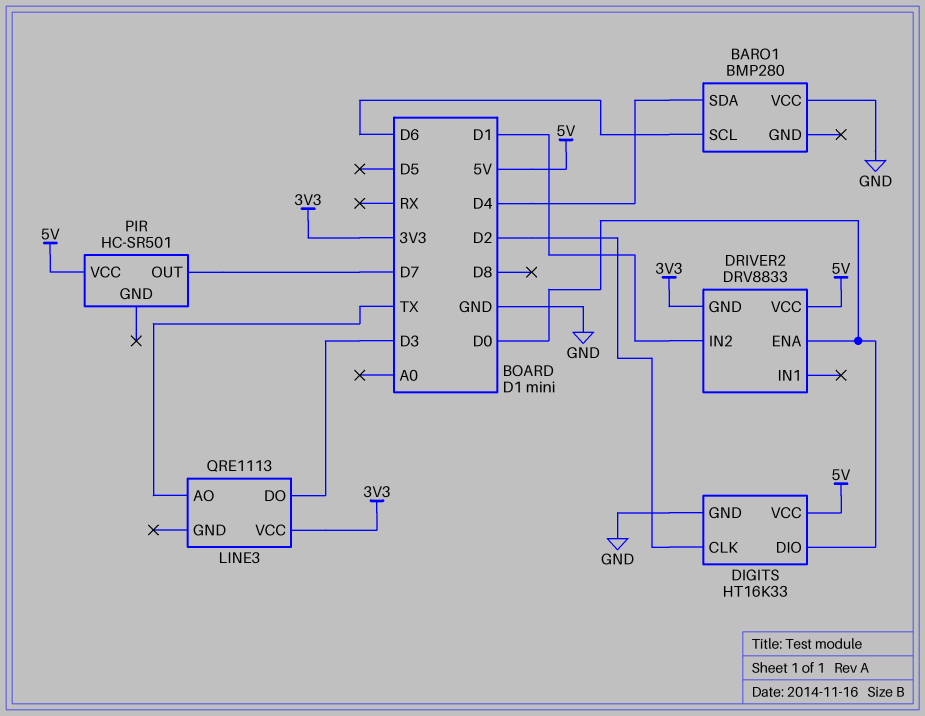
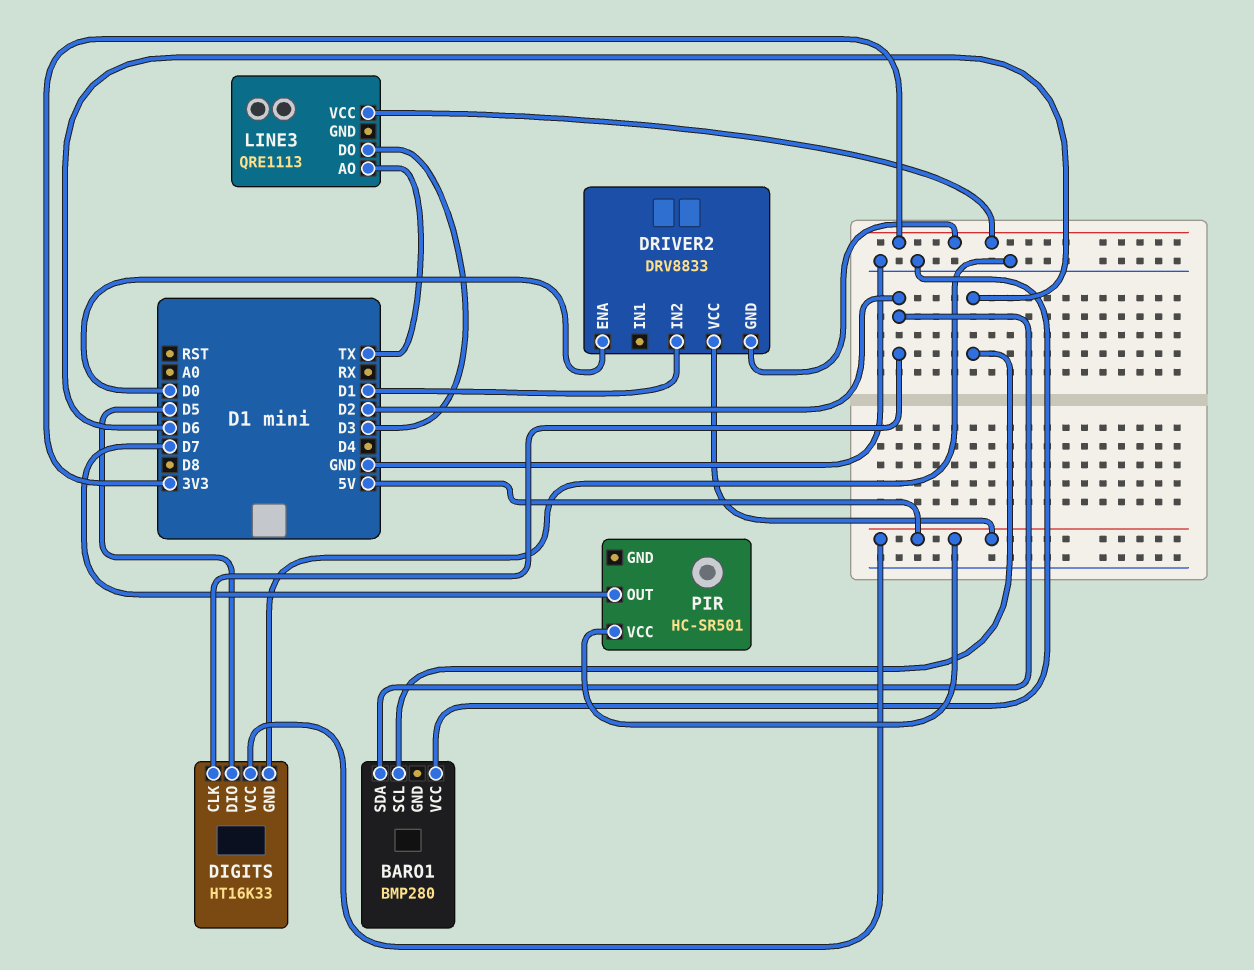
BARO1 pin SDA: D4 -> D2
DIGITS pin DIO: D0 -> D5

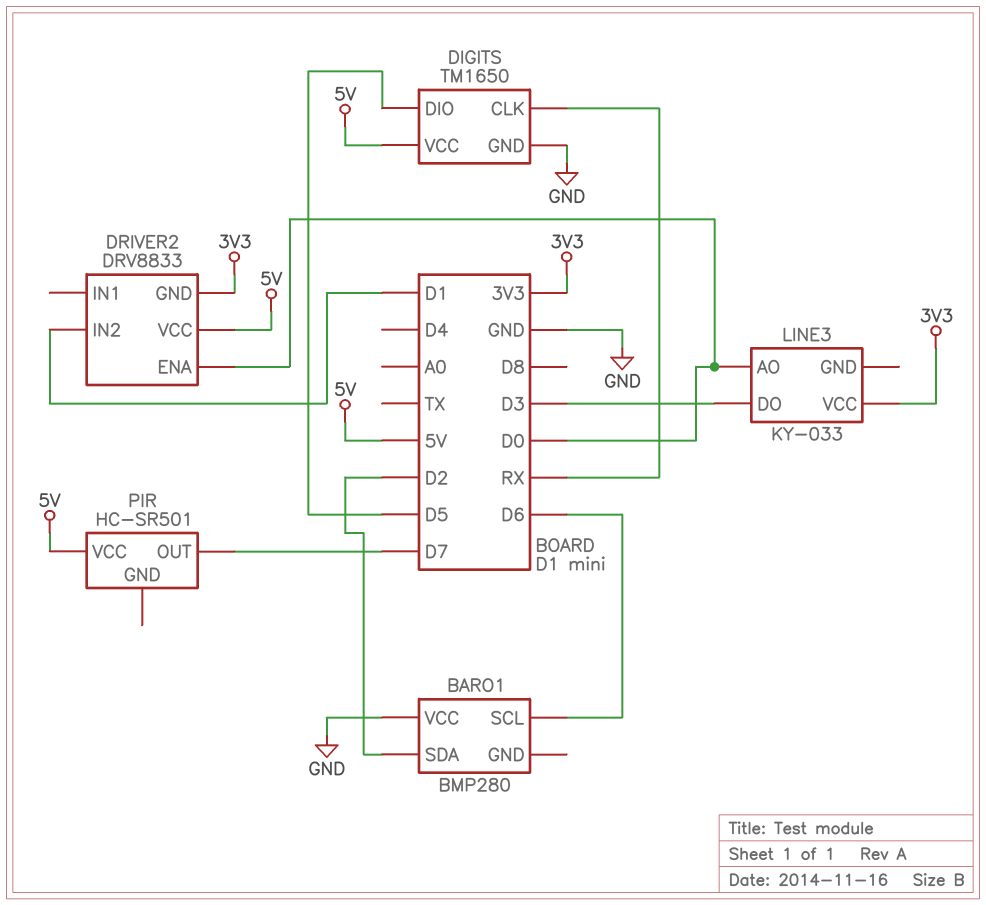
DIGITS: HT16K33 -> TM1650
DIGITS pin CLK: D2 -> RX
LINE3: QRE1113 -> KY-033
LINE3 pin AO: TX -> D0

